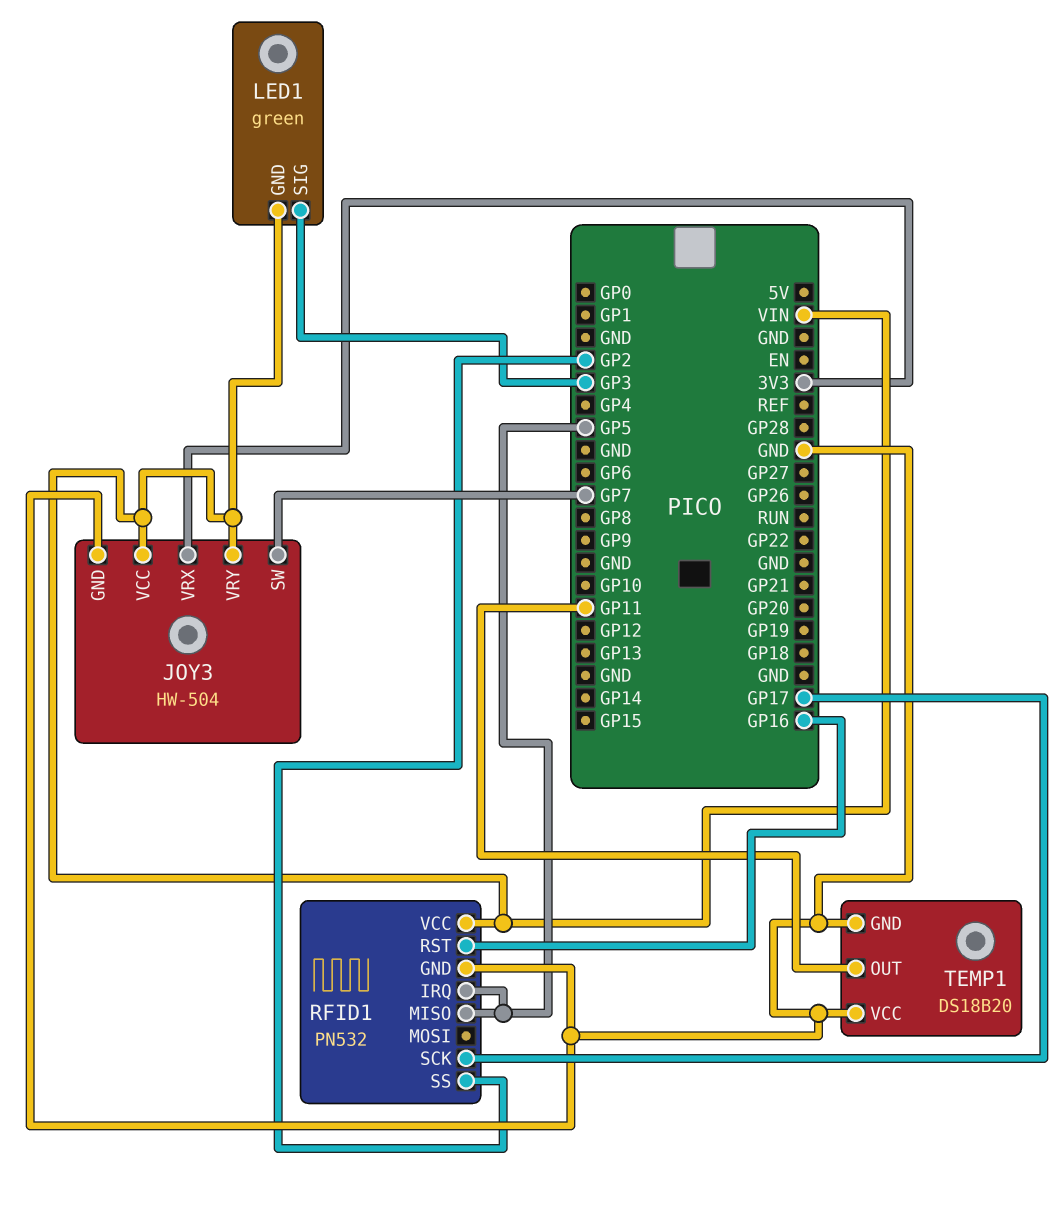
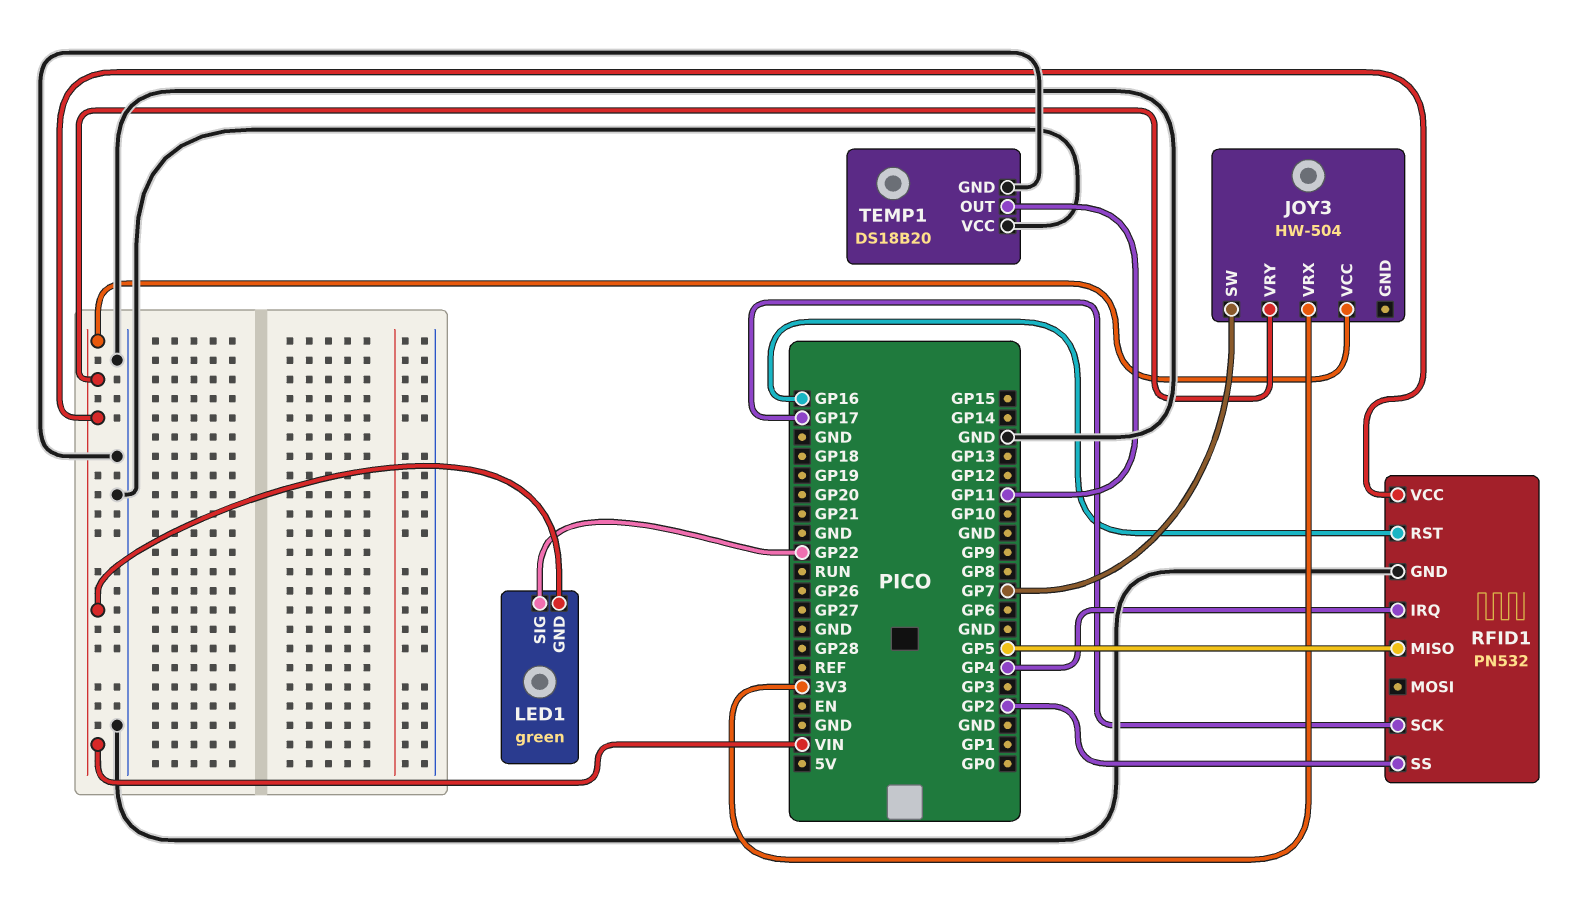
JOY3 pin GND: GND -> none
LED1 pin SIG: GP3 -> GP22
RFID1 pin IRQ: GP5 -> GP4

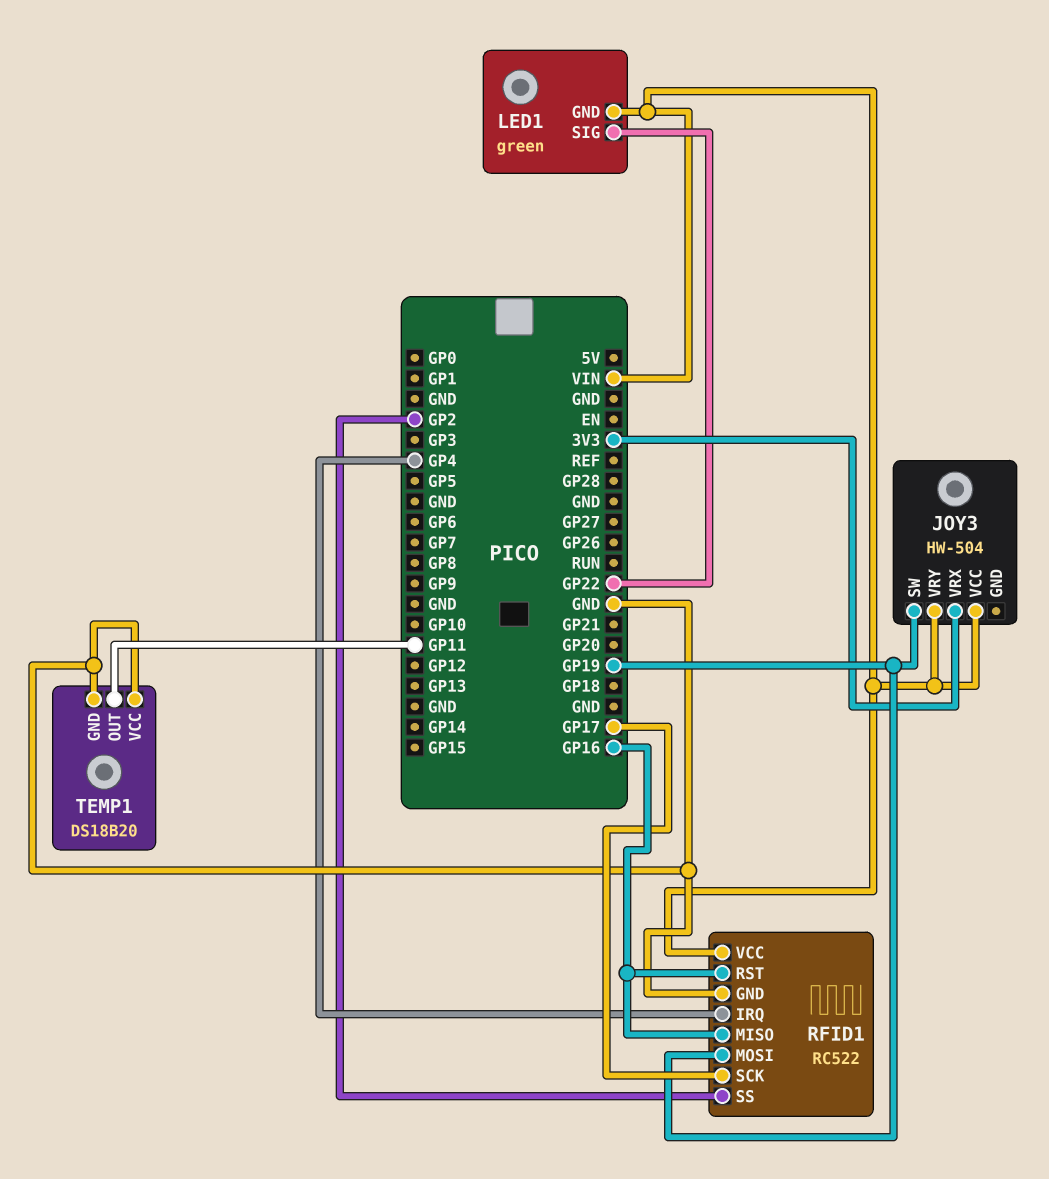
JOY3 pin SW: GP7 -> GP19
RFID1: PN532 -> RC522
RFID1 pin MISO: GP5 -> GP16
RFID1 pin MOSI: none -> GP19

